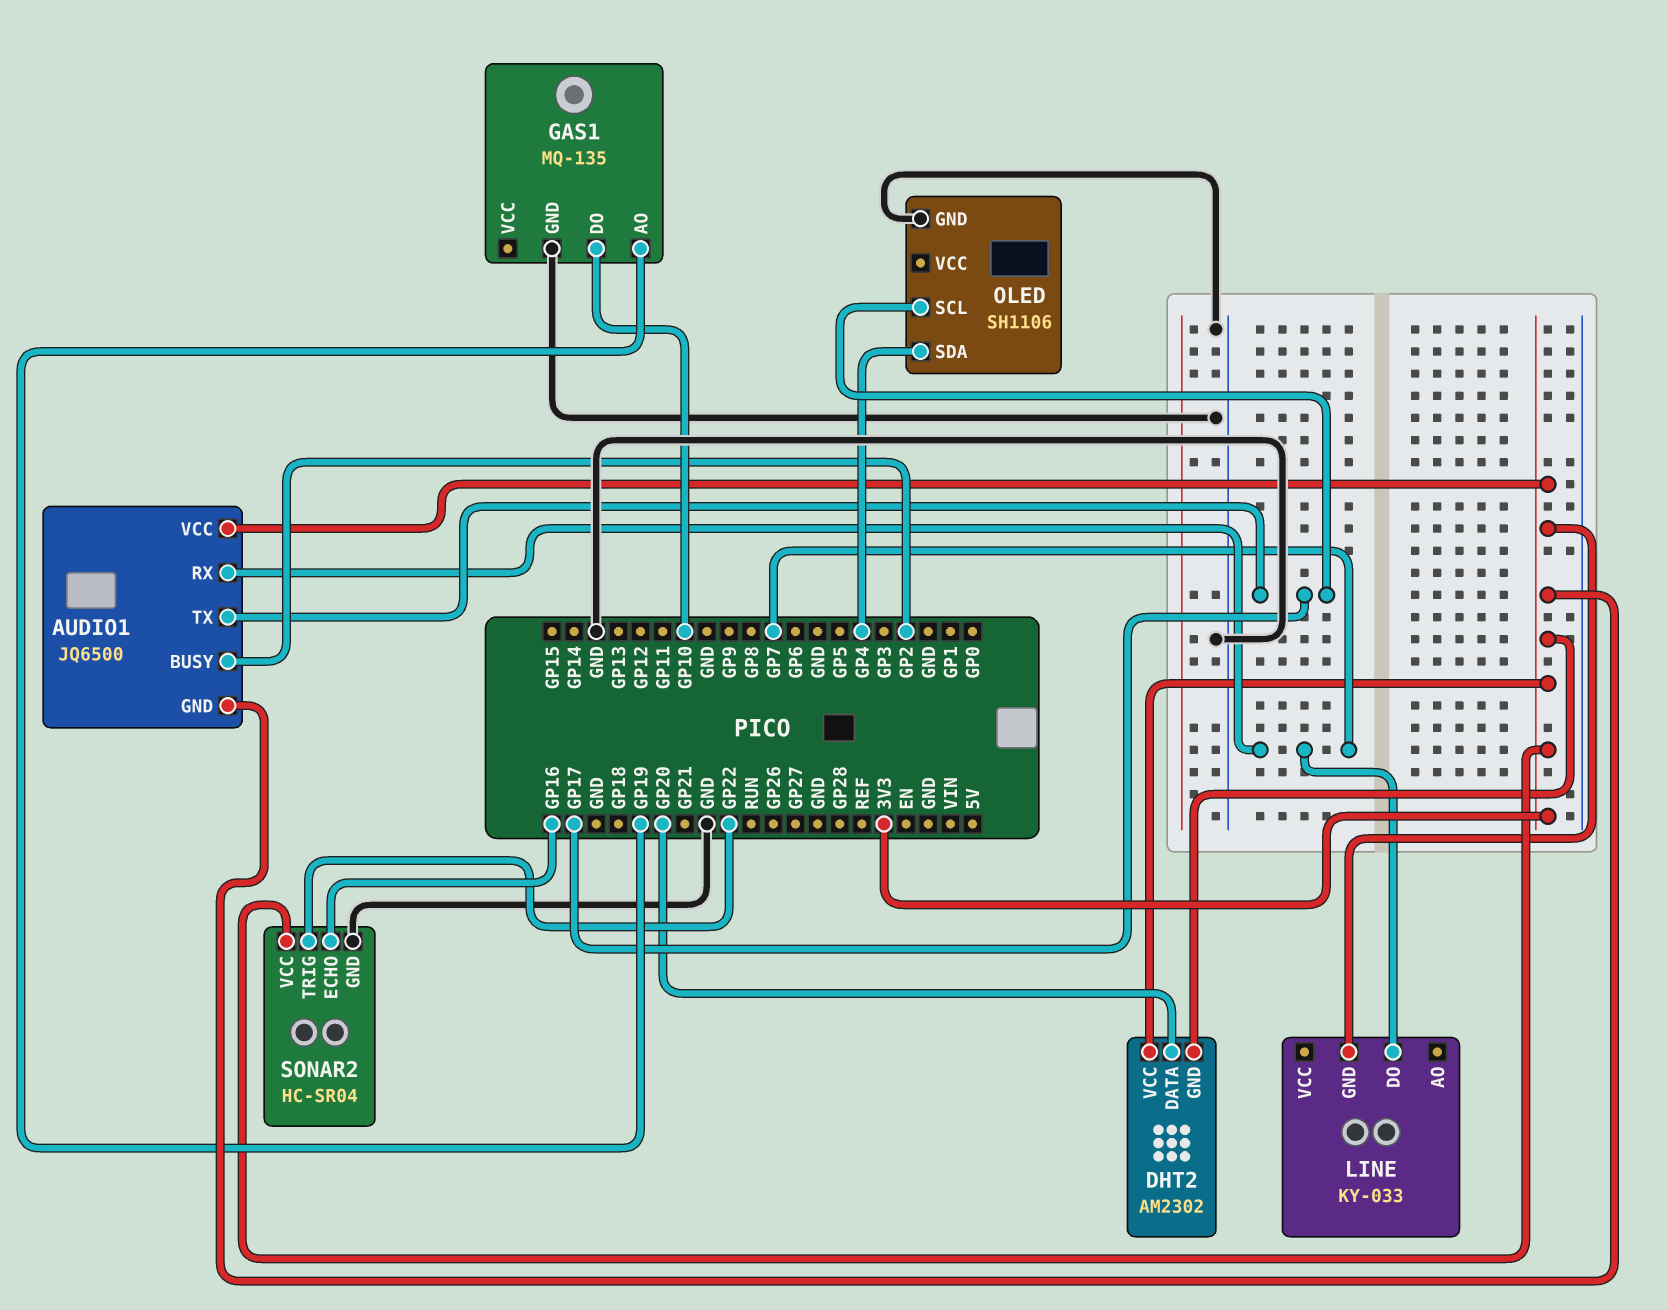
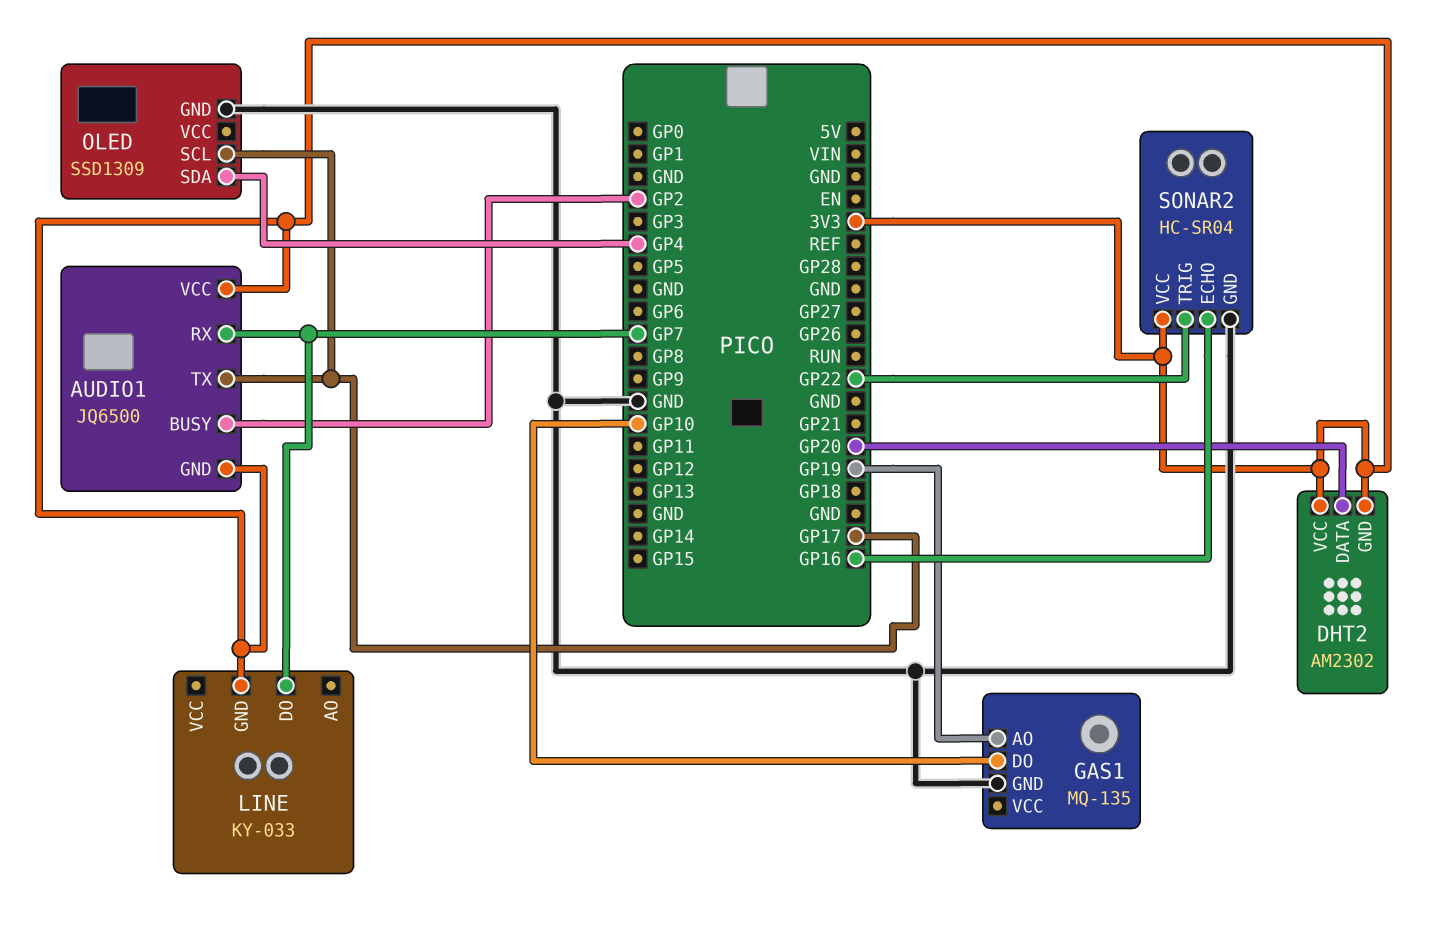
OLED: SH1106 -> SSD1309

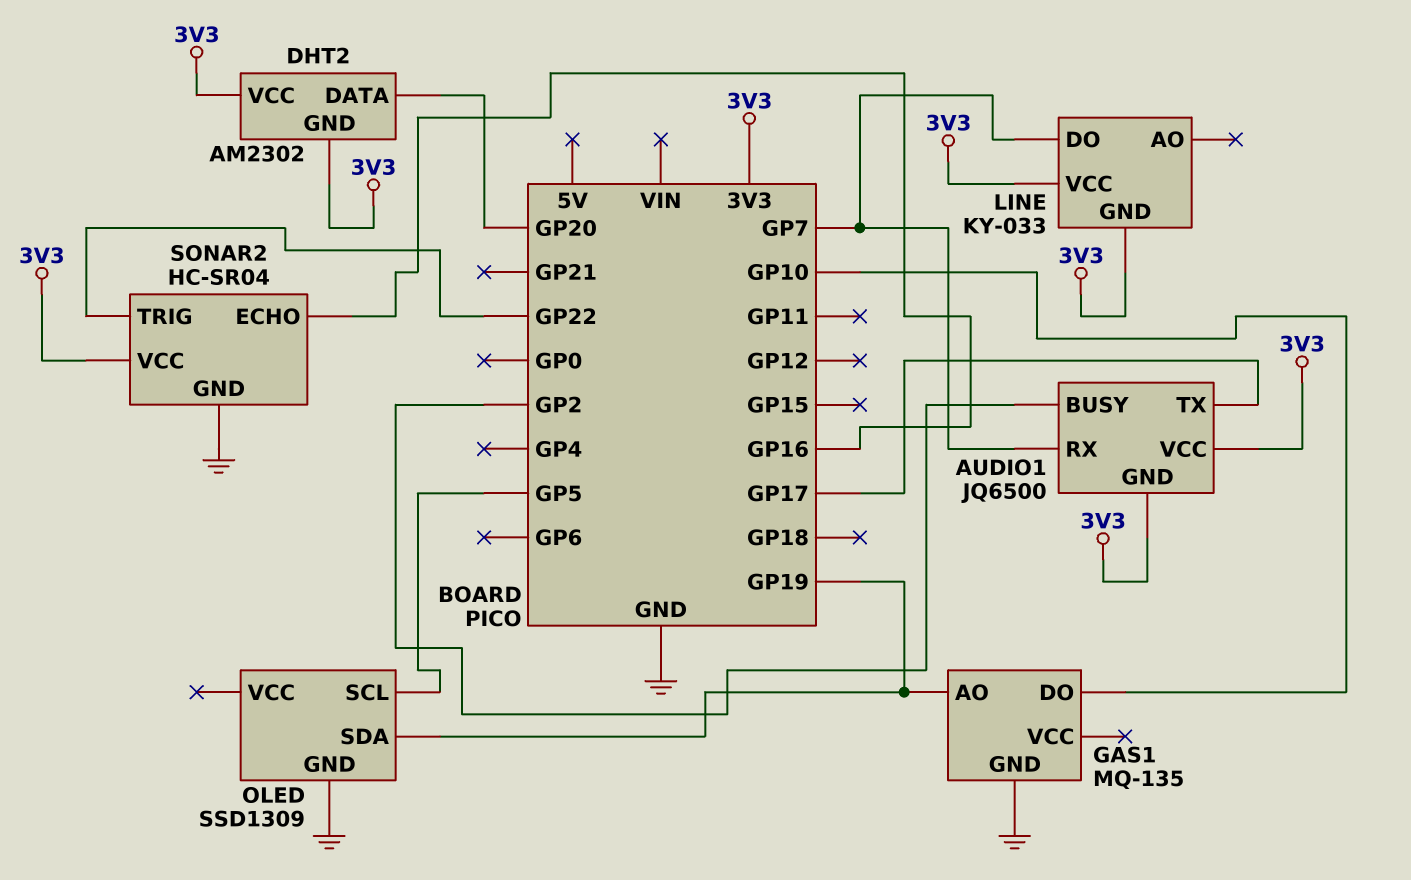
LINE pin VCC: none -> 3V3
OLED pin SCL: GP17 -> GP5
OLED pin SDA: GP4 -> GP19

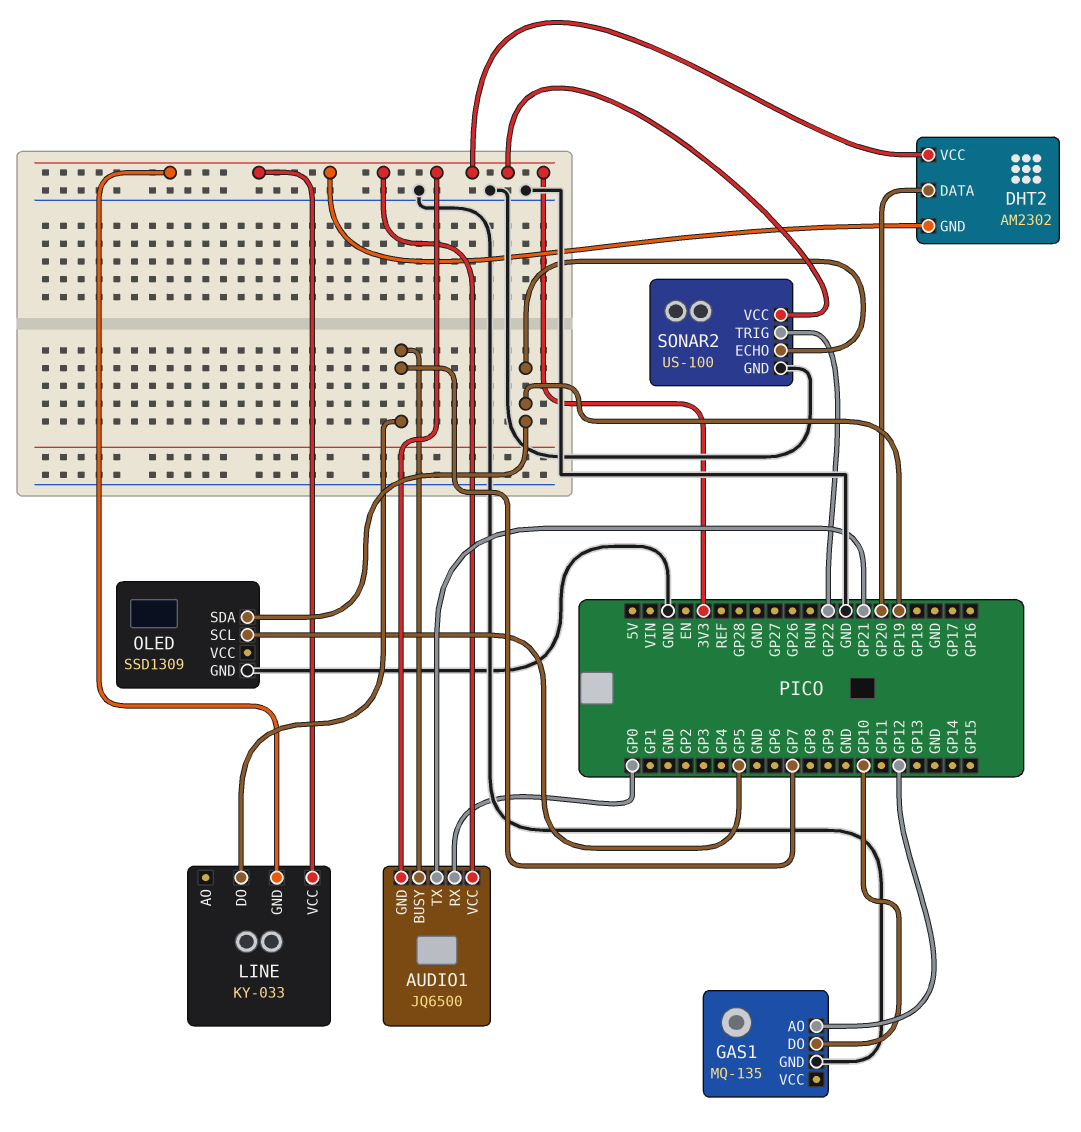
AUDIO1 pin BUSY: GP2 -> GP7
AUDIO1 pin RX: GP7 -> GP0
AUDIO1 pin TX: GP17 -> GP21
GAS1 pin AO: GP19 -> GP12
SONAR2: HC-SR04 -> US-100
SONAR2 pin ECHO: GP16 -> GP19

